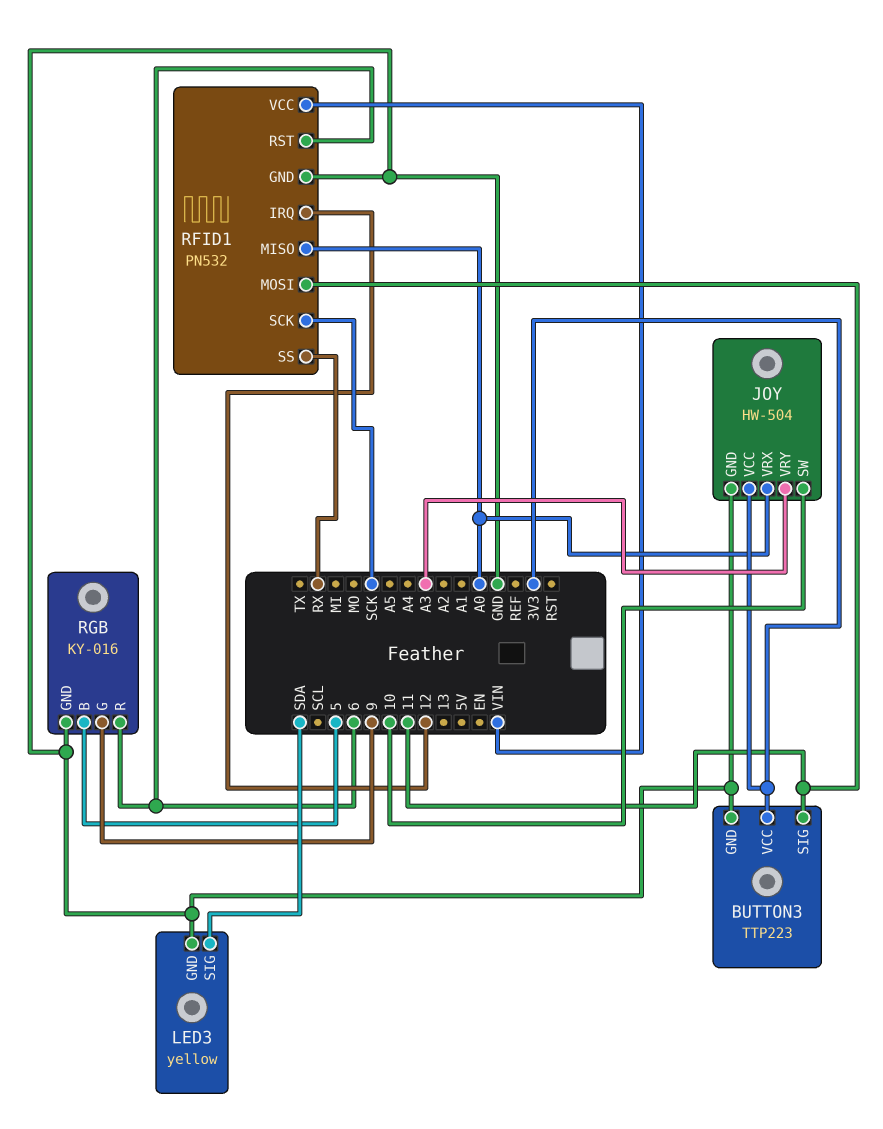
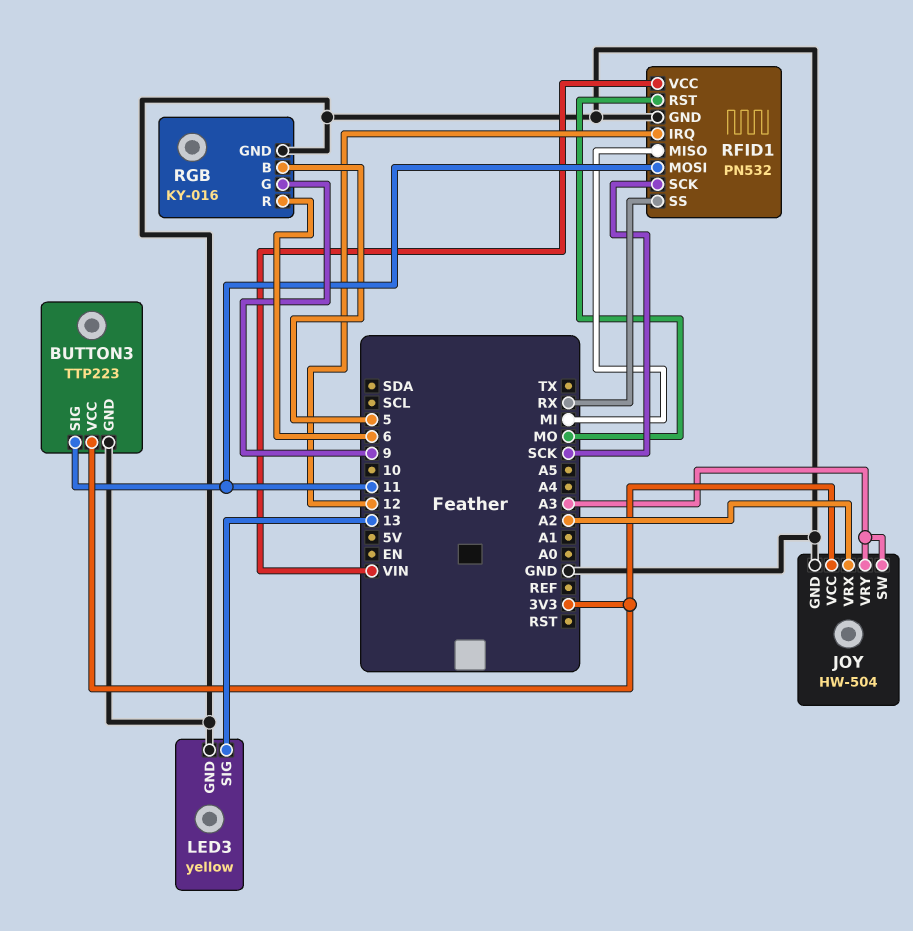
JOY pin SW: 10 -> A3
JOY pin VRX: A0 -> A2
LED3 pin SIG: SDA -> 13
RFID1 pin MISO: A0 -> MI
RFID1 pin RST: 6 -> MO

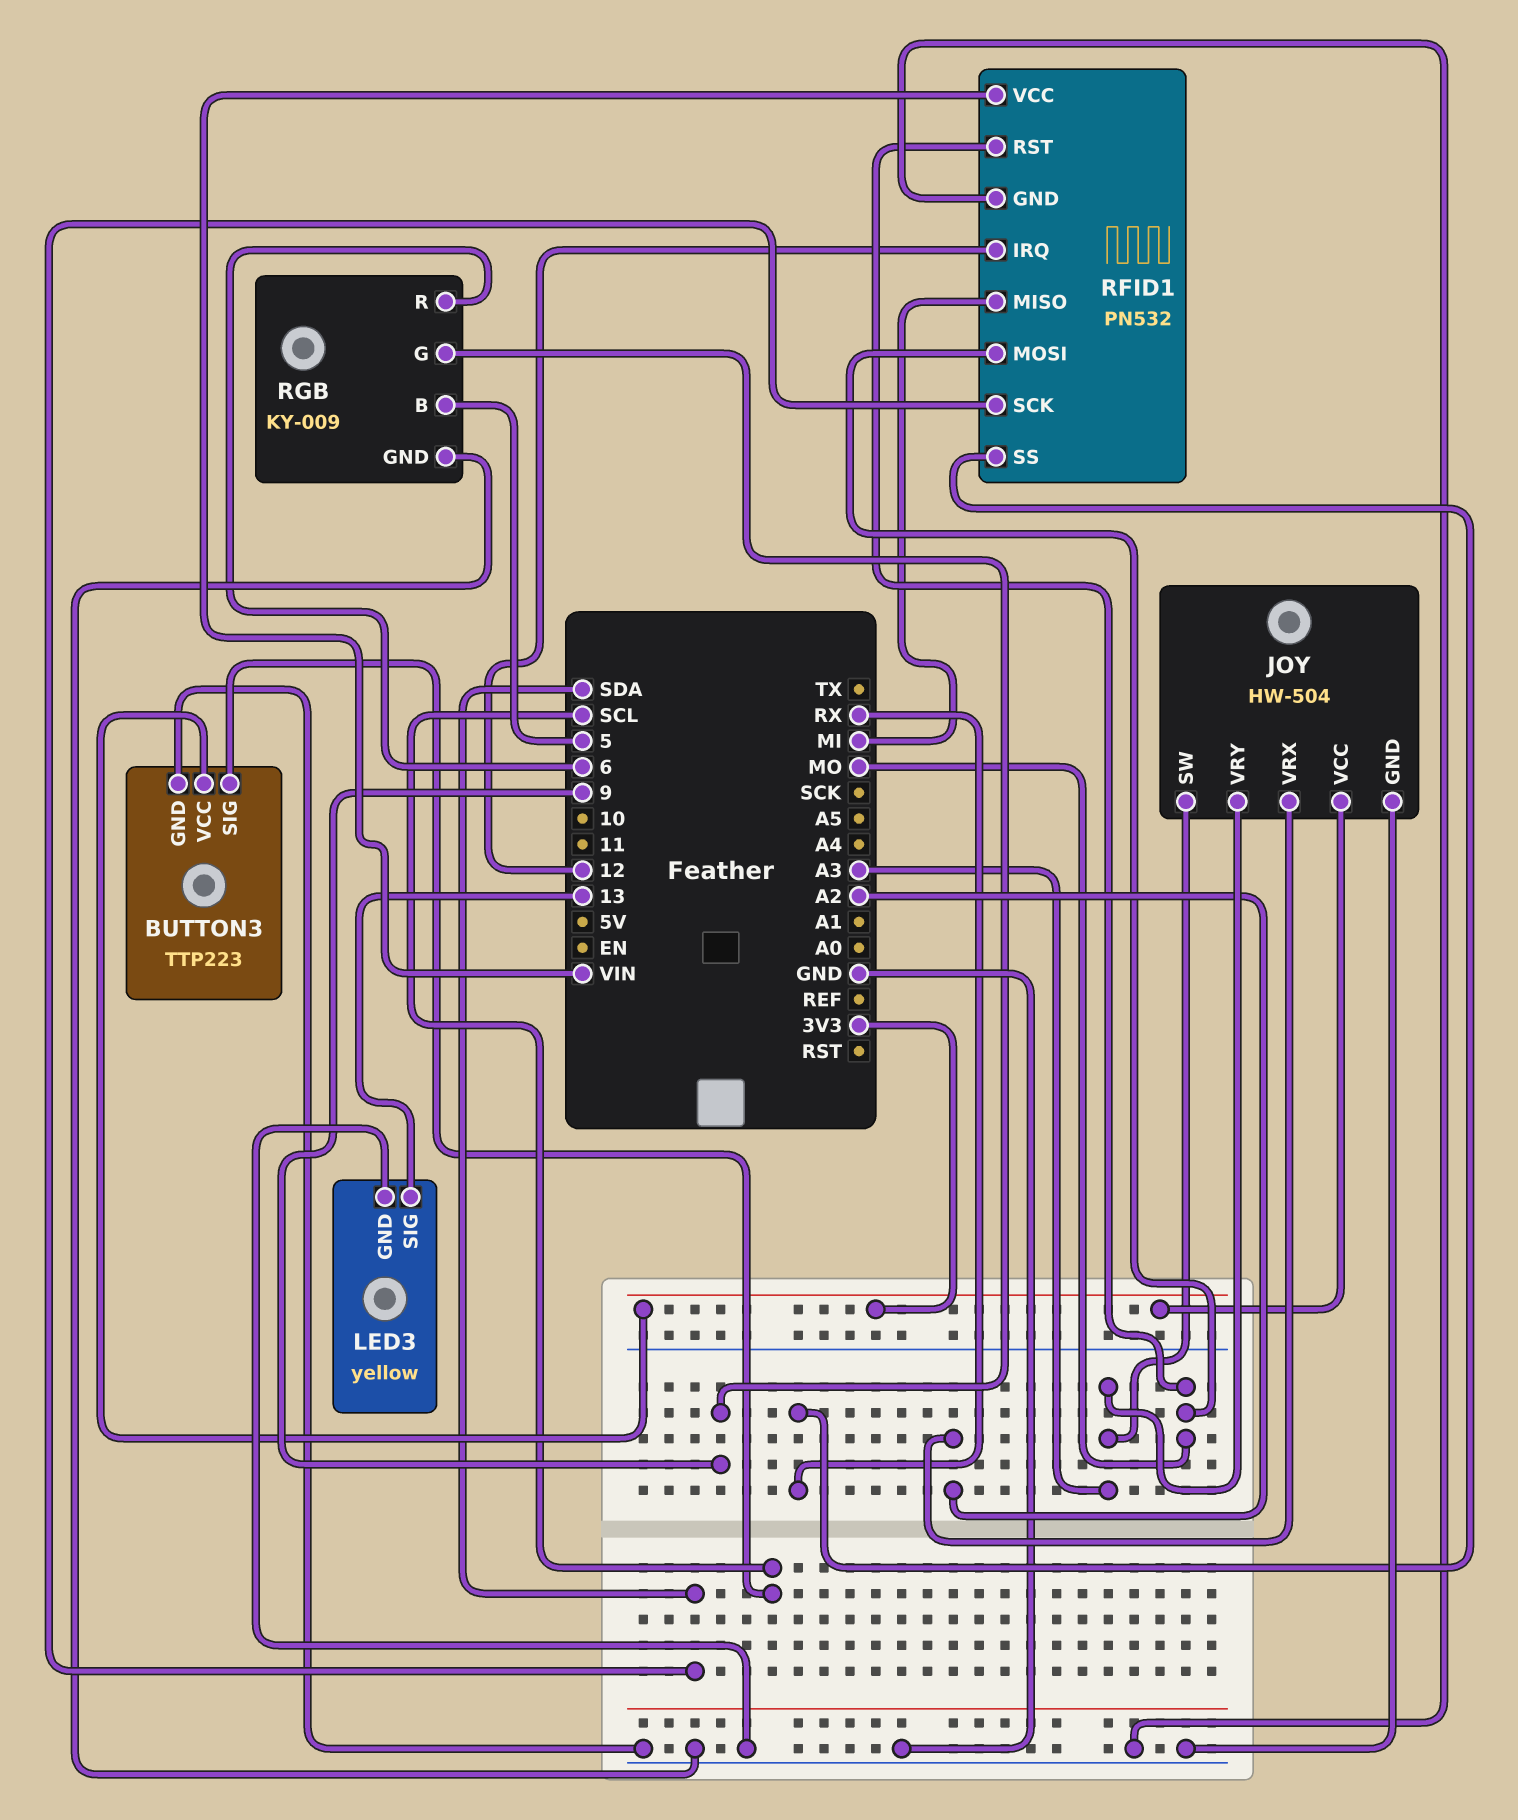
BUTTON3 pin SIG: 11 -> SCL
RFID1 pin MOSI: 11 -> MO
RFID1 pin SCK: SCK -> SDA
RGB: KY-016 -> KY-009

